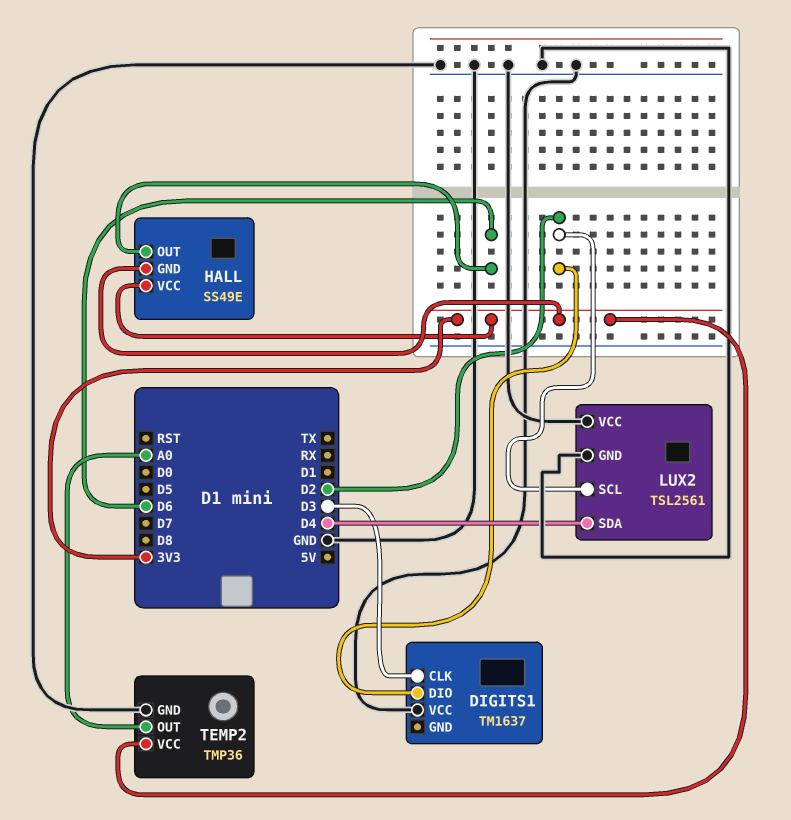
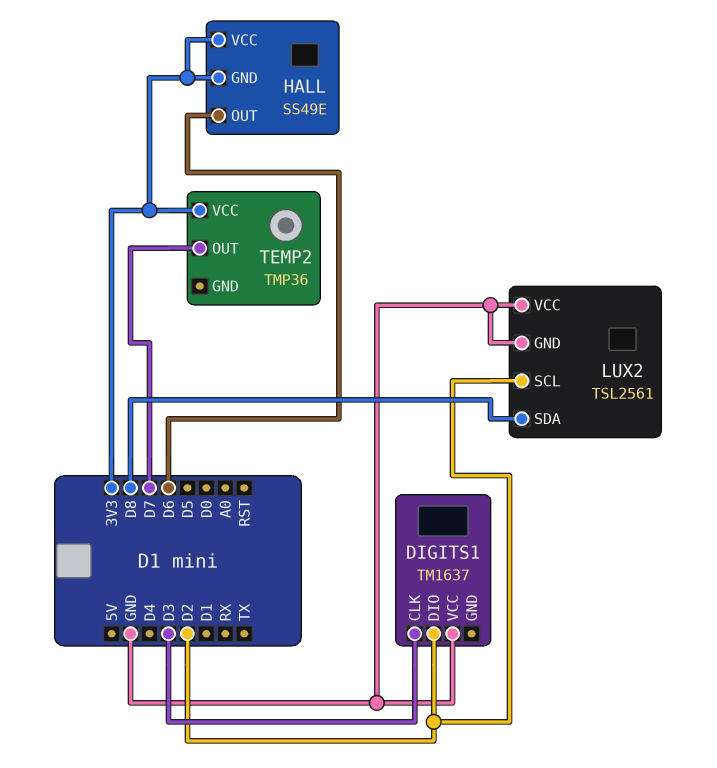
LUX2 pin SDA: D4 -> D8
TEMP2 pin GND: GND -> none
TEMP2 pin OUT: A0 -> D7

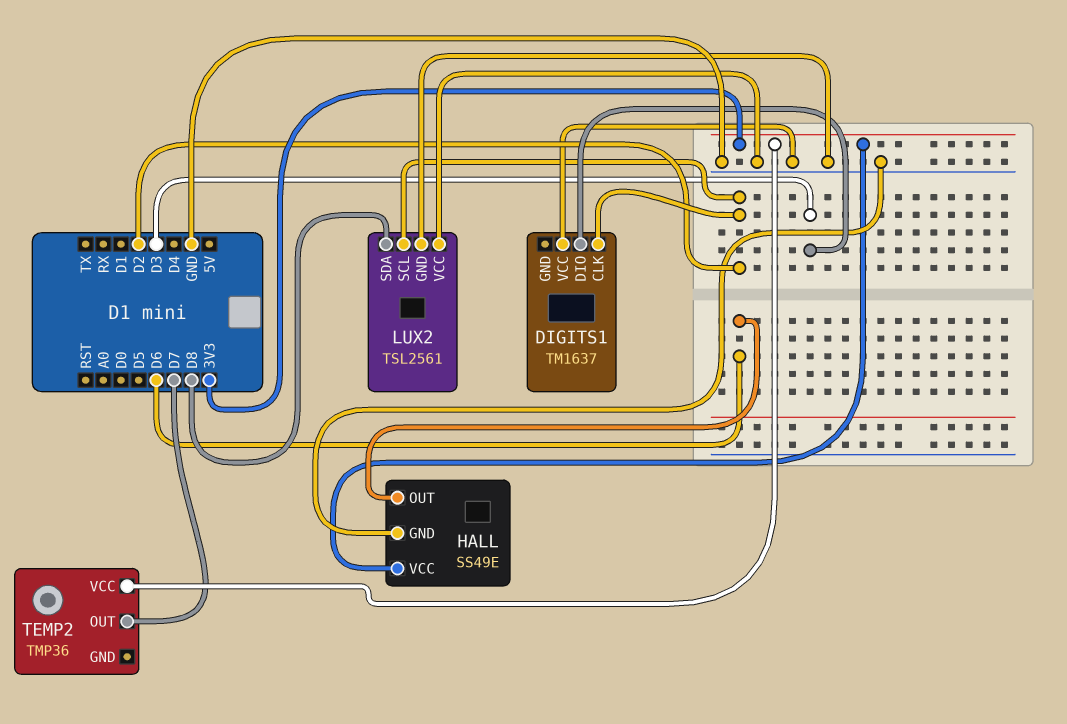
DIGITS1 pin CLK: D3 -> D2
DIGITS1 pin DIO: D2 -> D3
HALL pin GND: 3V3 -> GND

